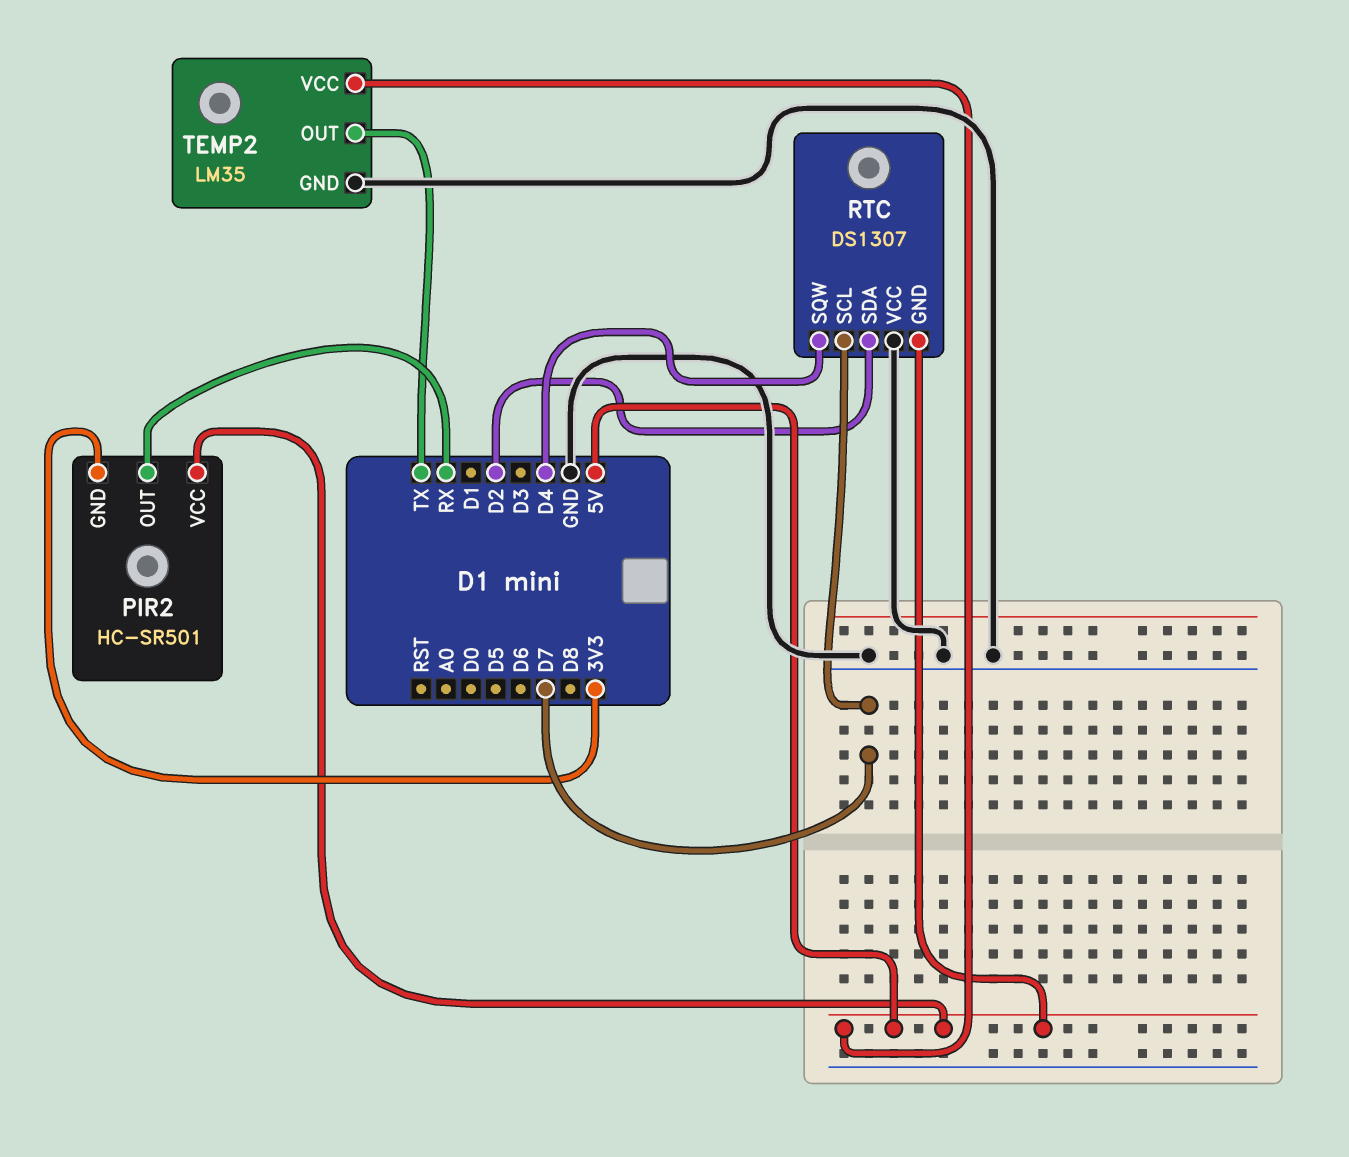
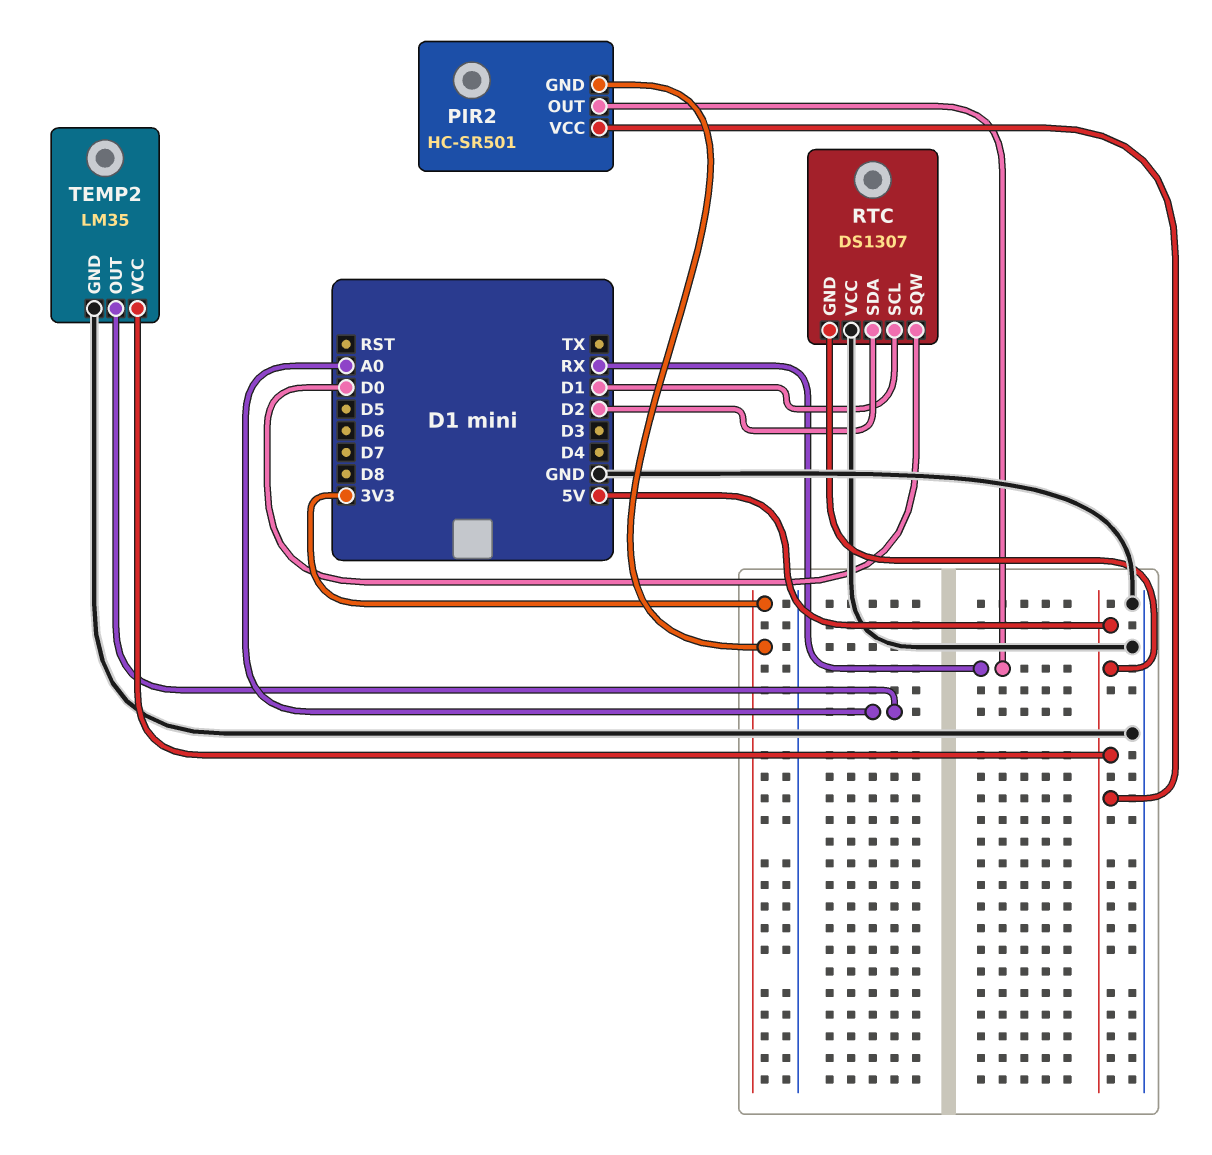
RTC pin SCL: D7 -> D1
RTC pin SQW: D4 -> D0
TEMP2 pin OUT: TX -> A0

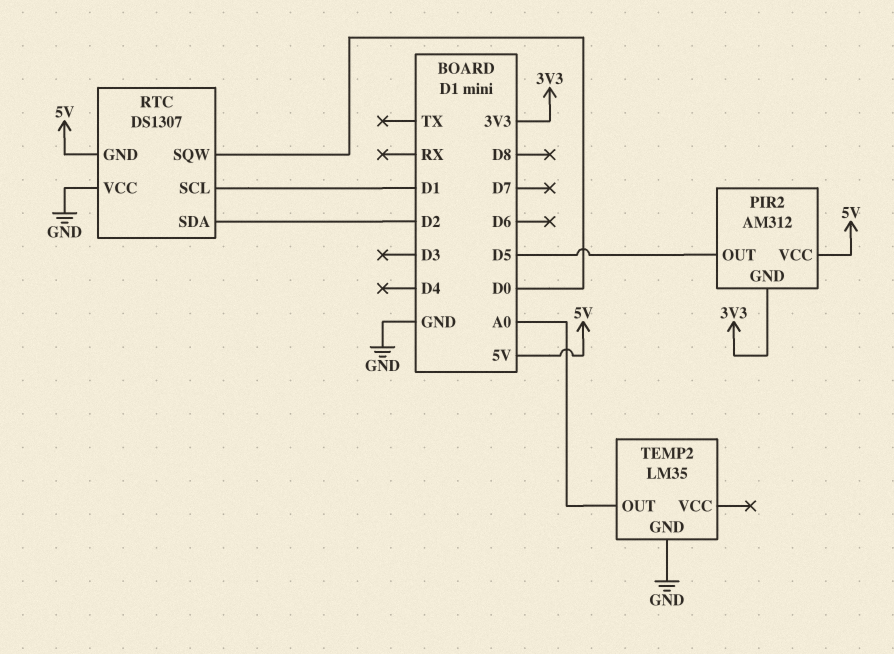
PIR2: HC-SR501 -> AM312
PIR2 pin OUT: RX -> D5
TEMP2 pin VCC: 5V -> none

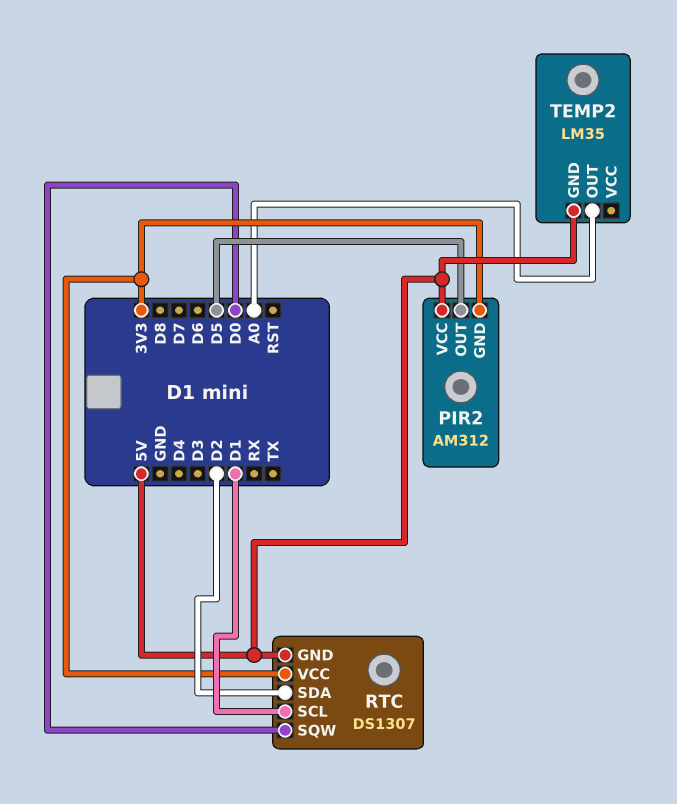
RTC pin VCC: GND -> 3V3
TEMP2 pin GND: GND -> 5V

